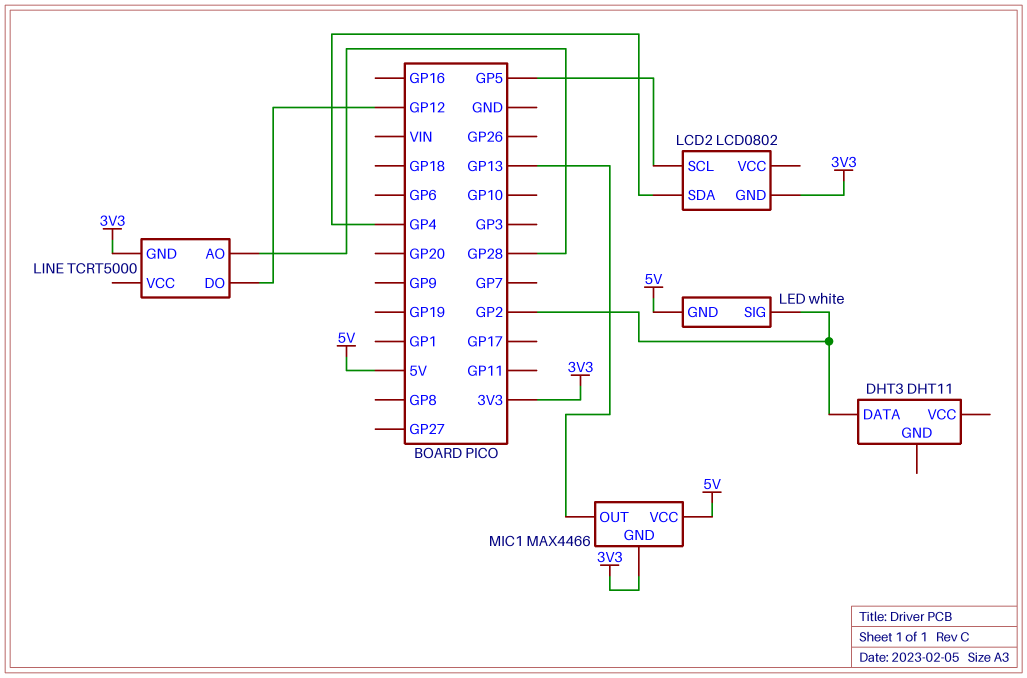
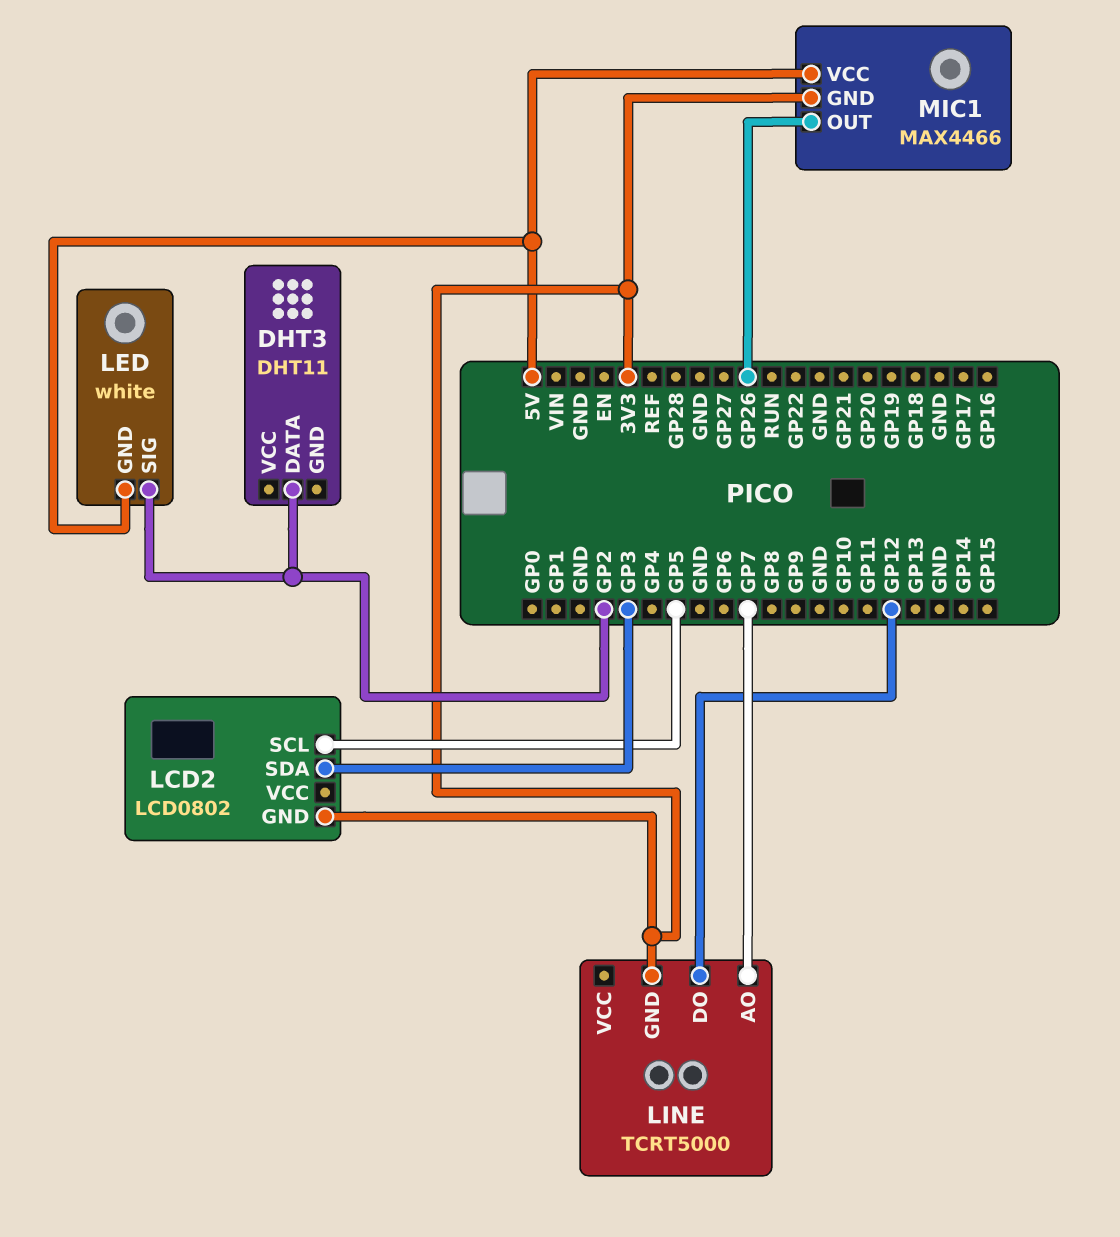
LCD2 pin SDA: GP4 -> GP3
LINE pin AO: GP28 -> GP7
MIC1 pin OUT: GP13 -> GP26

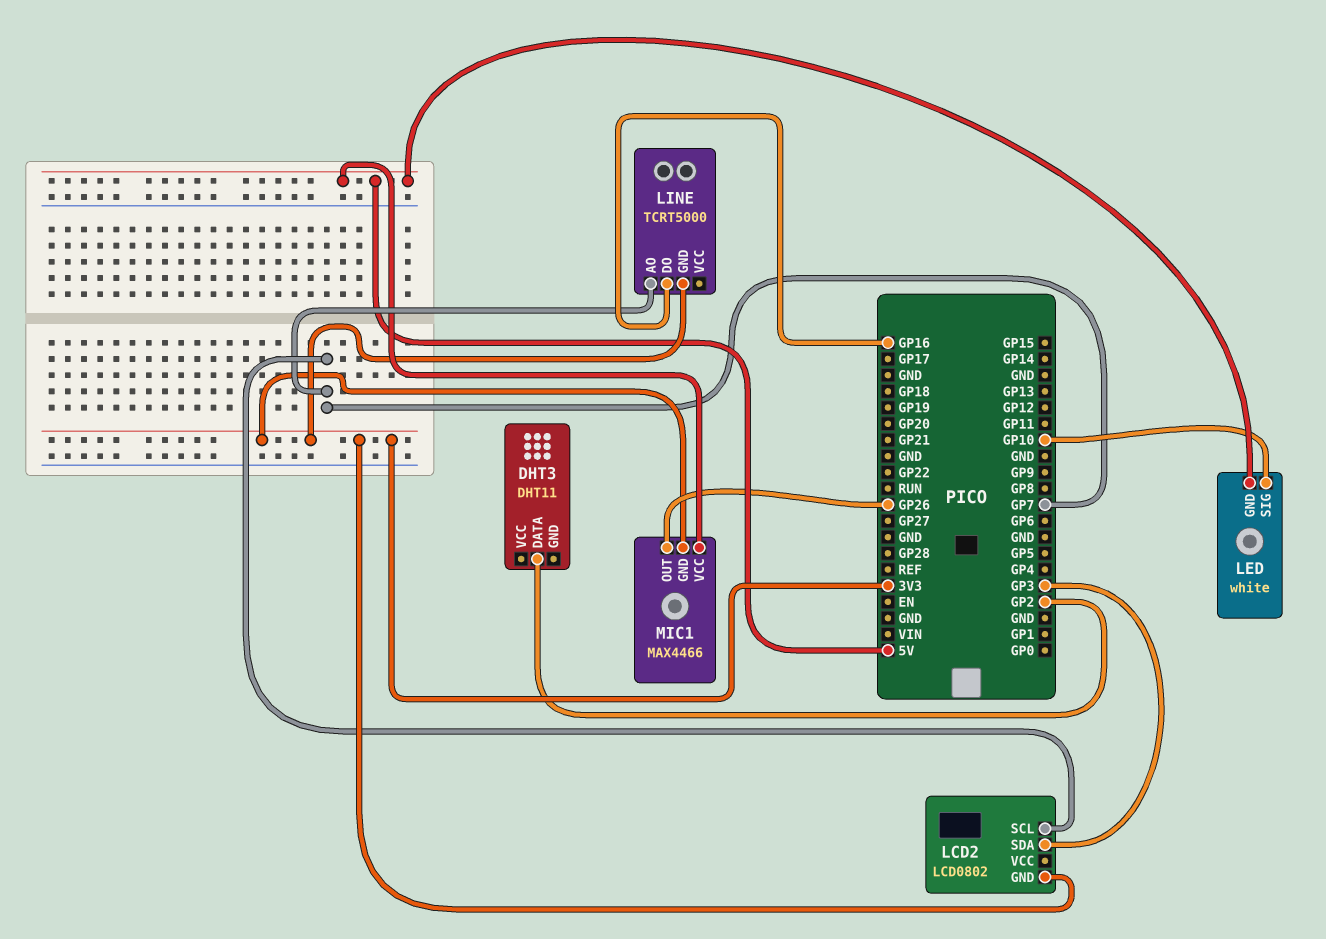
LCD2 pin SCL: GP5 -> GP7
LED pin SIG: GP2 -> GP10
LINE pin DO: GP12 -> GP16

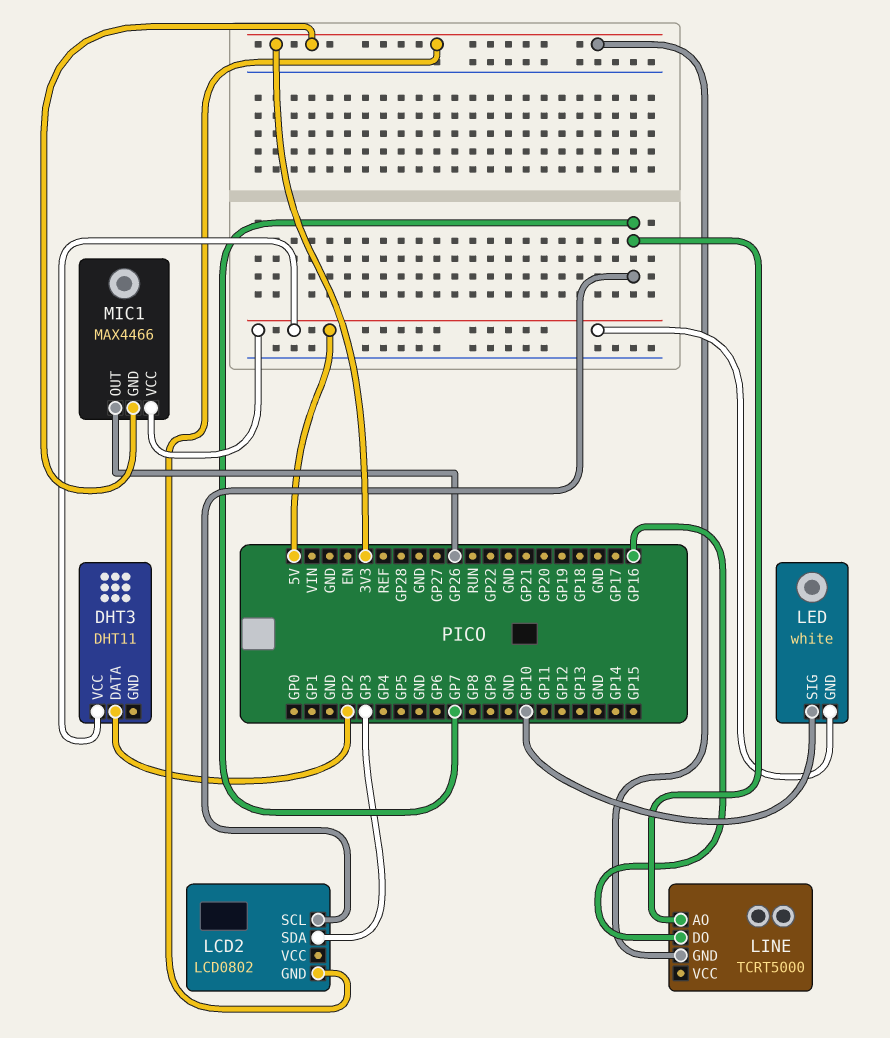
DHT3 pin VCC: none -> 5V

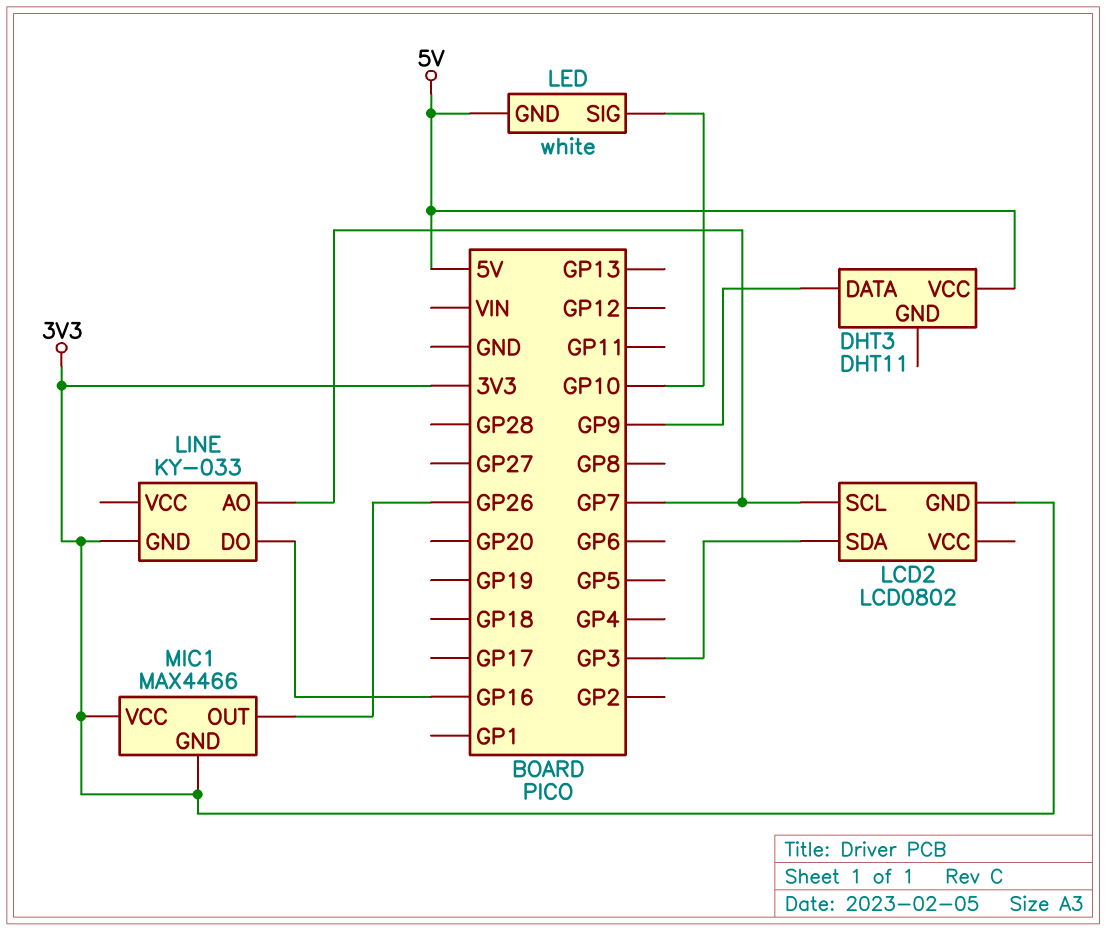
DHT3 pin DATA: GP2 -> GP9
LINE: TCRT5000 -> KY-033
MIC1 pin VCC: 5V -> 3V3

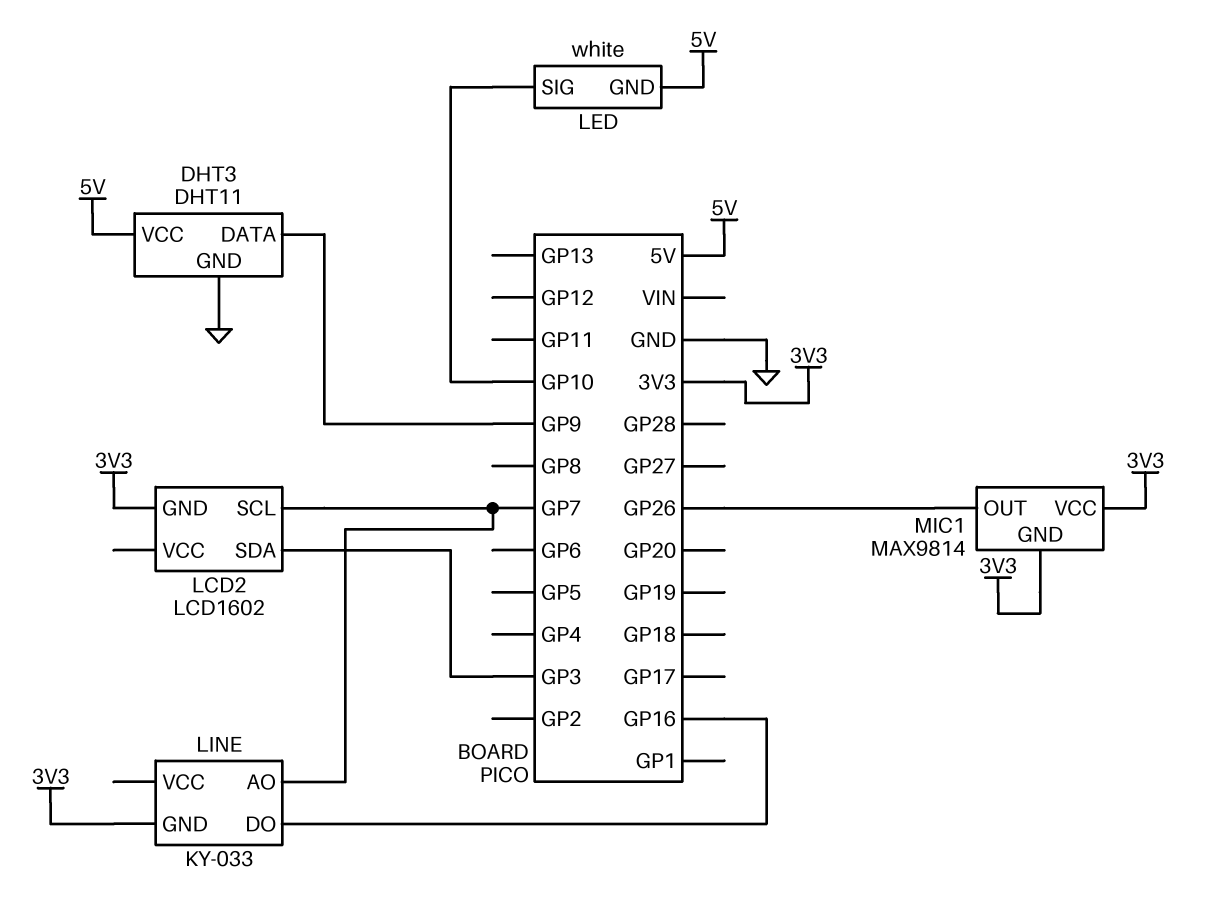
DHT3 pin GND: none -> GND
LCD2: LCD0802 -> LCD1602
MIC1: MAX4466 -> MAX9814

